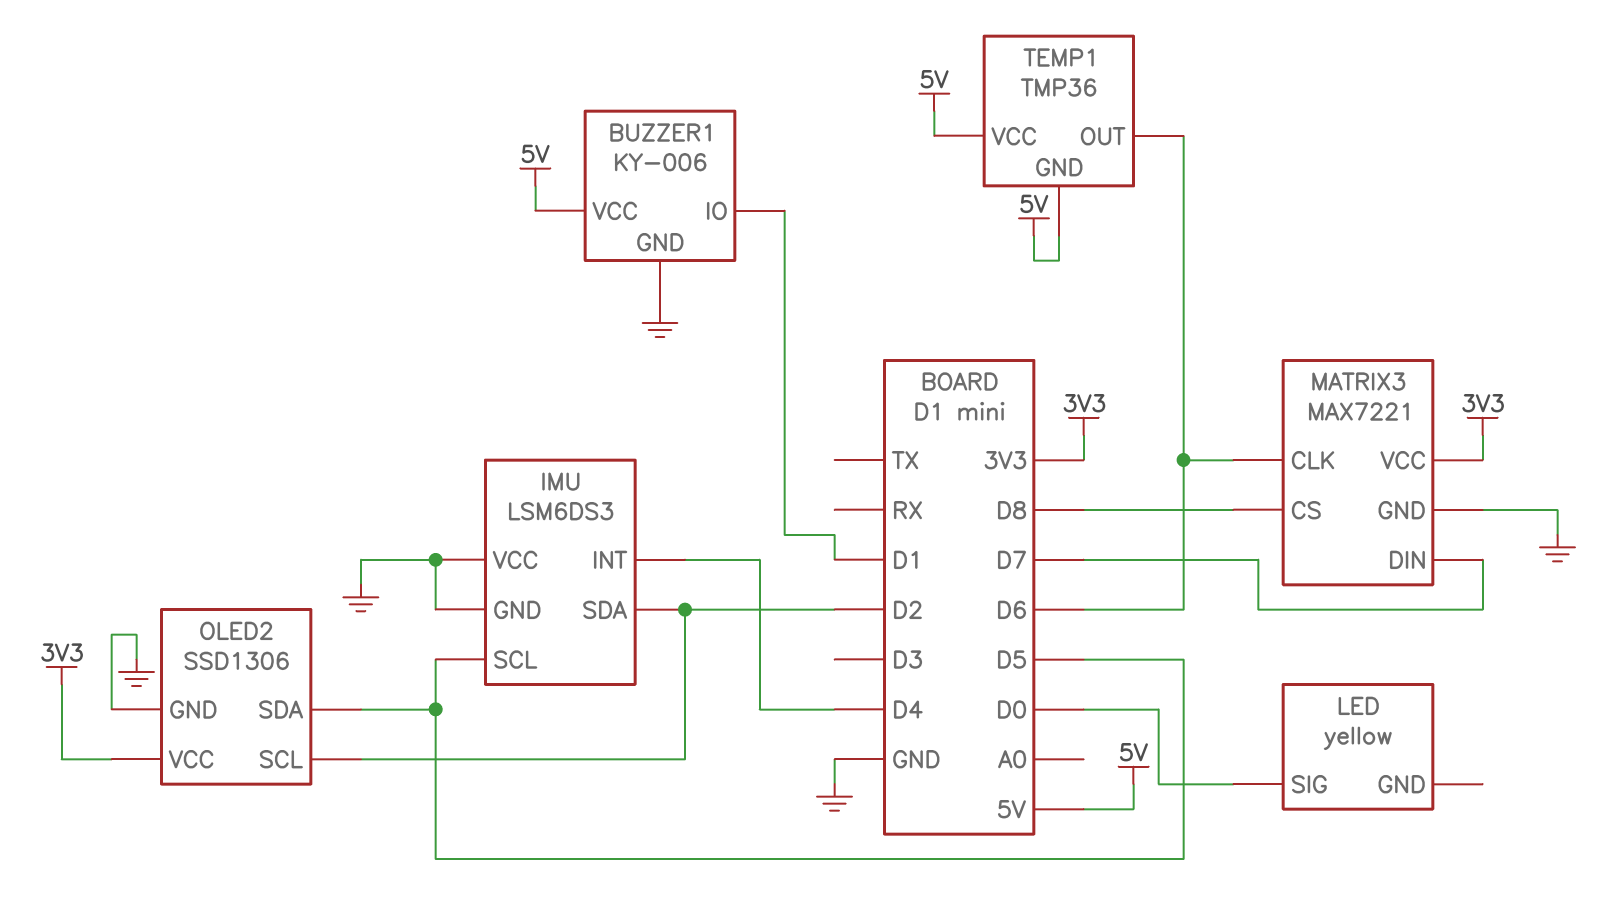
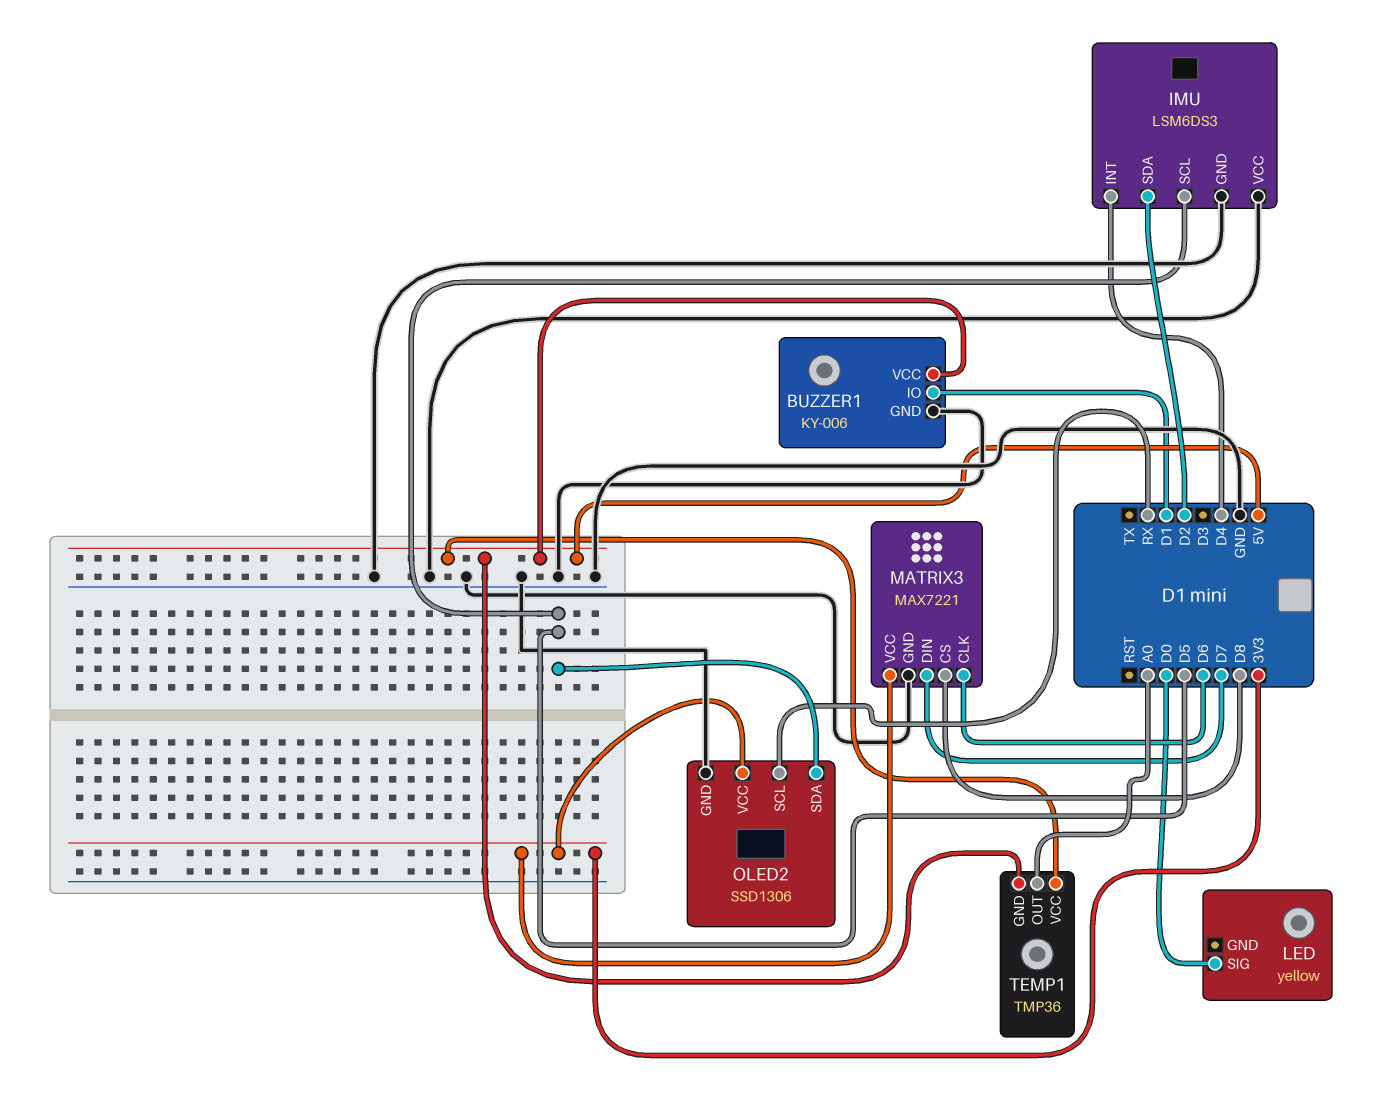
OLED2 pin SCL: D2 -> RX
TEMP1 pin OUT: D6 -> A0

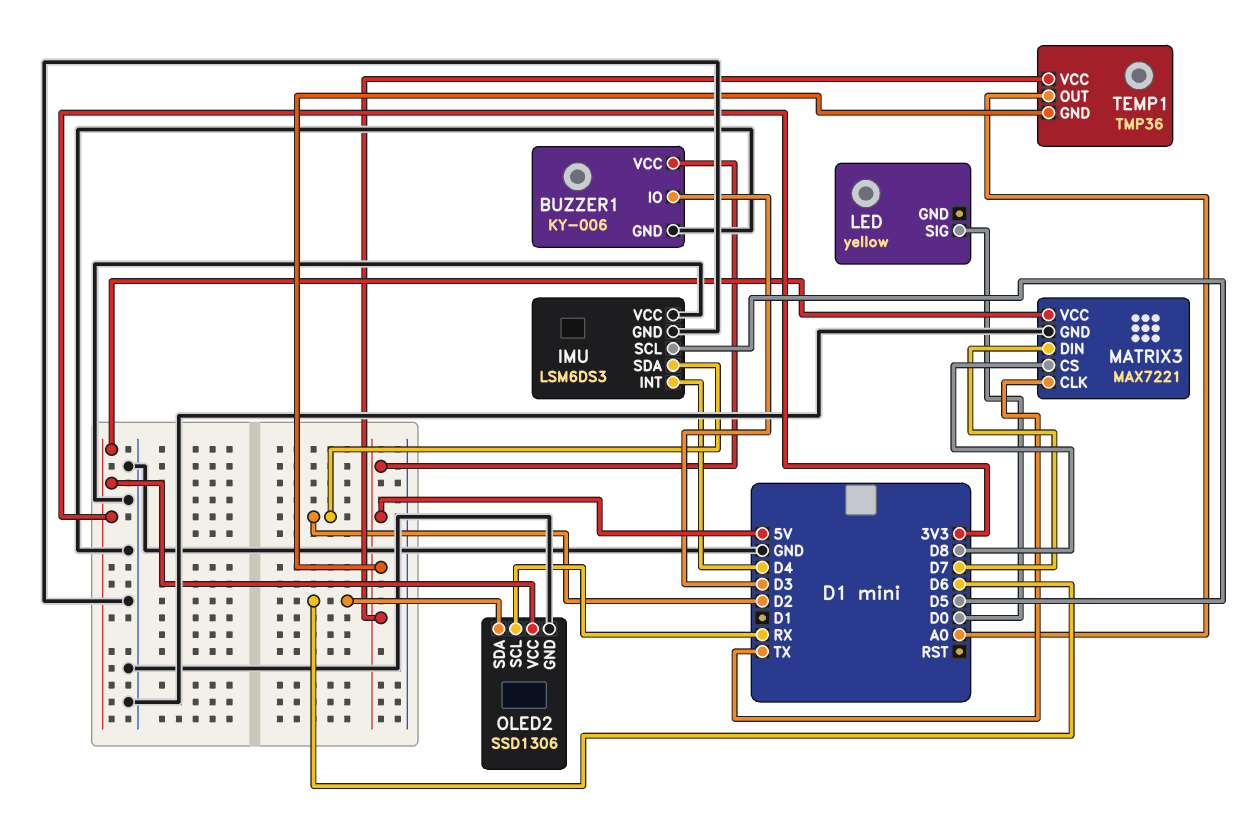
BUZZER1 pin IO: D1 -> D3
MATRIX3 pin CLK: D6 -> TX
OLED2 pin SDA: D5 -> D6

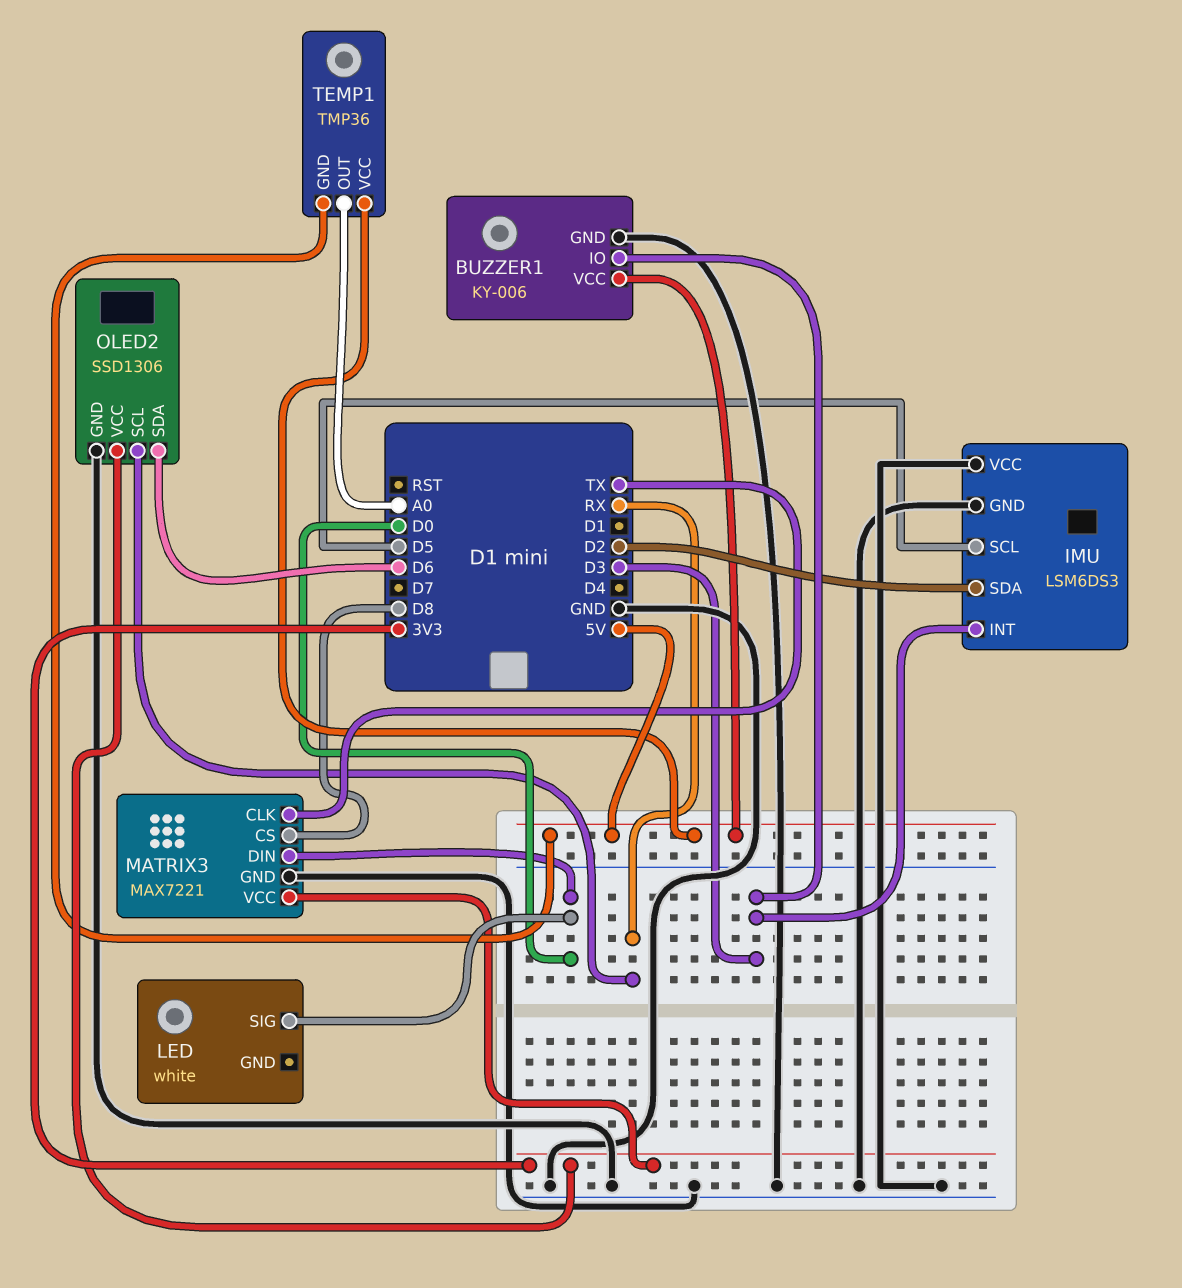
IMU pin INT: D4 -> D3
LED: yellow -> white
MATRIX3 pin DIN: D7 -> D0

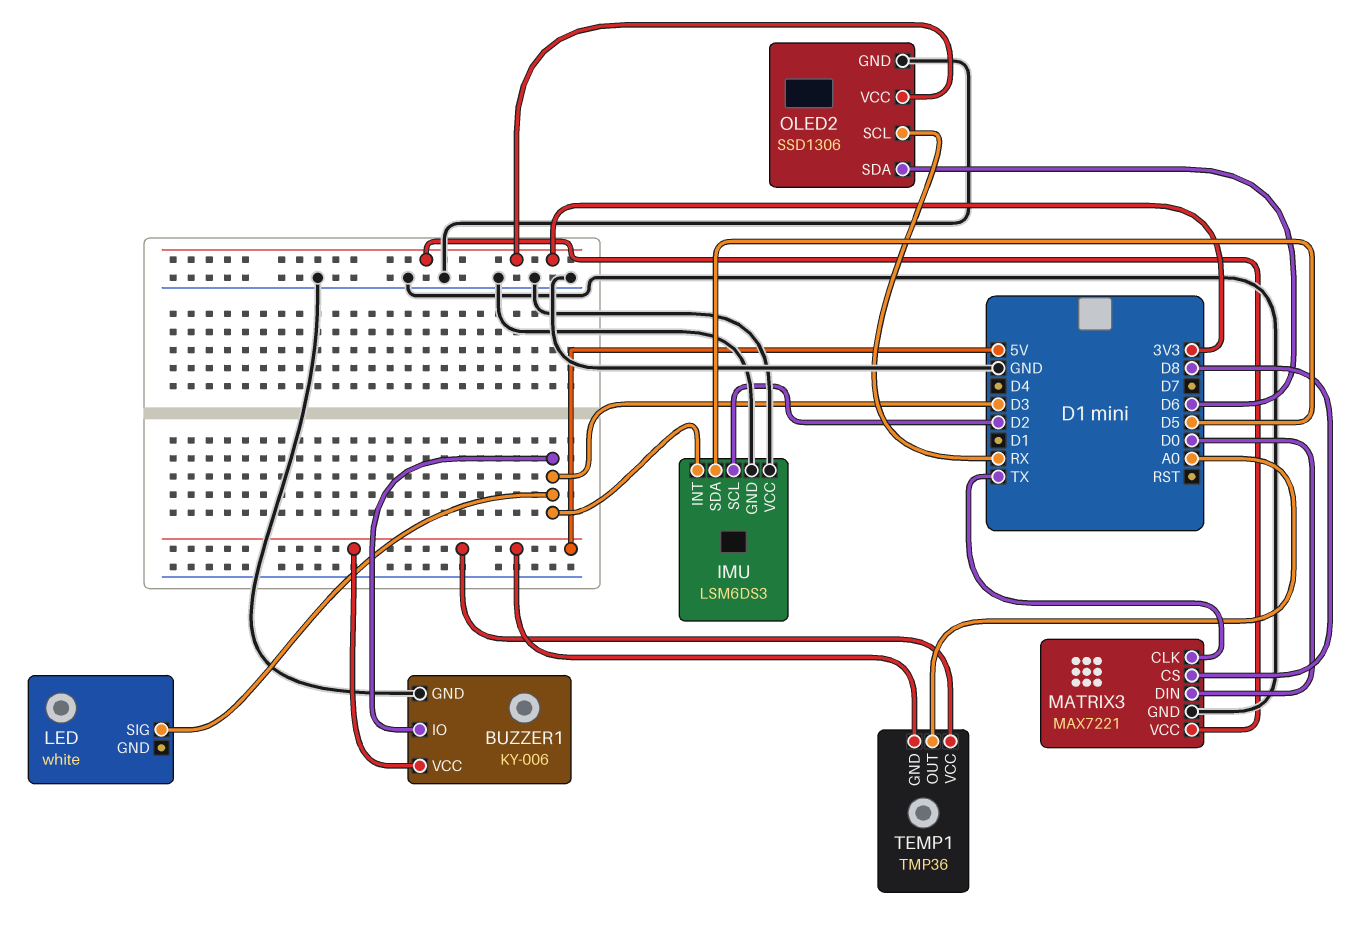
IMU pin SCL: D5 -> D2
IMU pin SDA: D2 -> D5
LED pin SIG: D0 -> D3

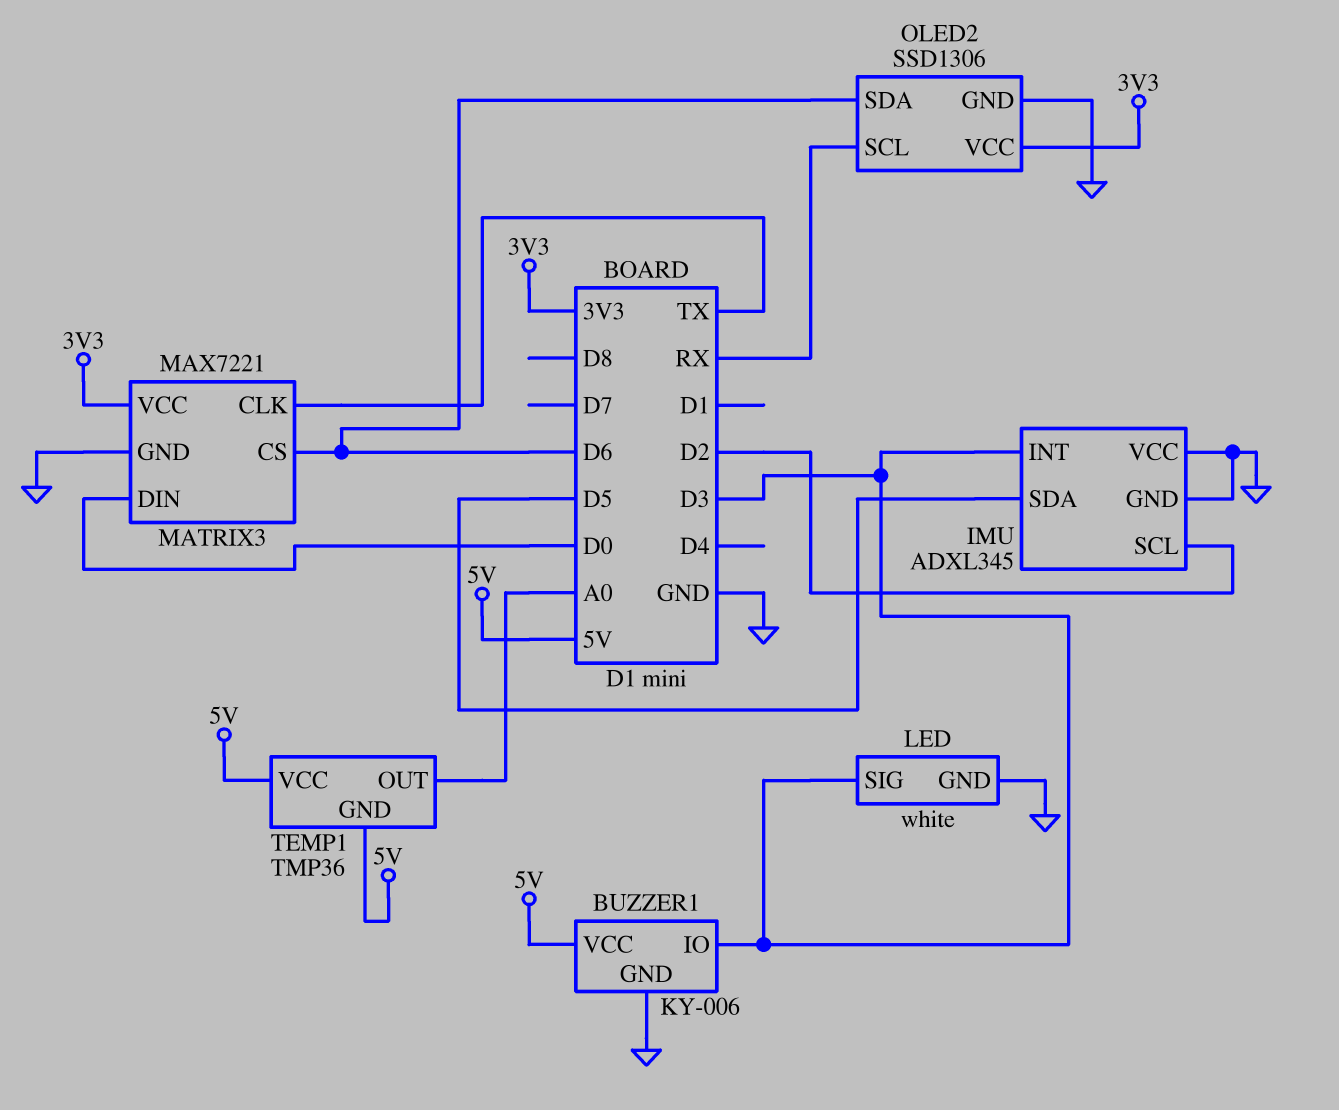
IMU: LSM6DS3 -> ADXL345
LED pin GND: none -> GND
MATRIX3 pin CS: D8 -> D6

